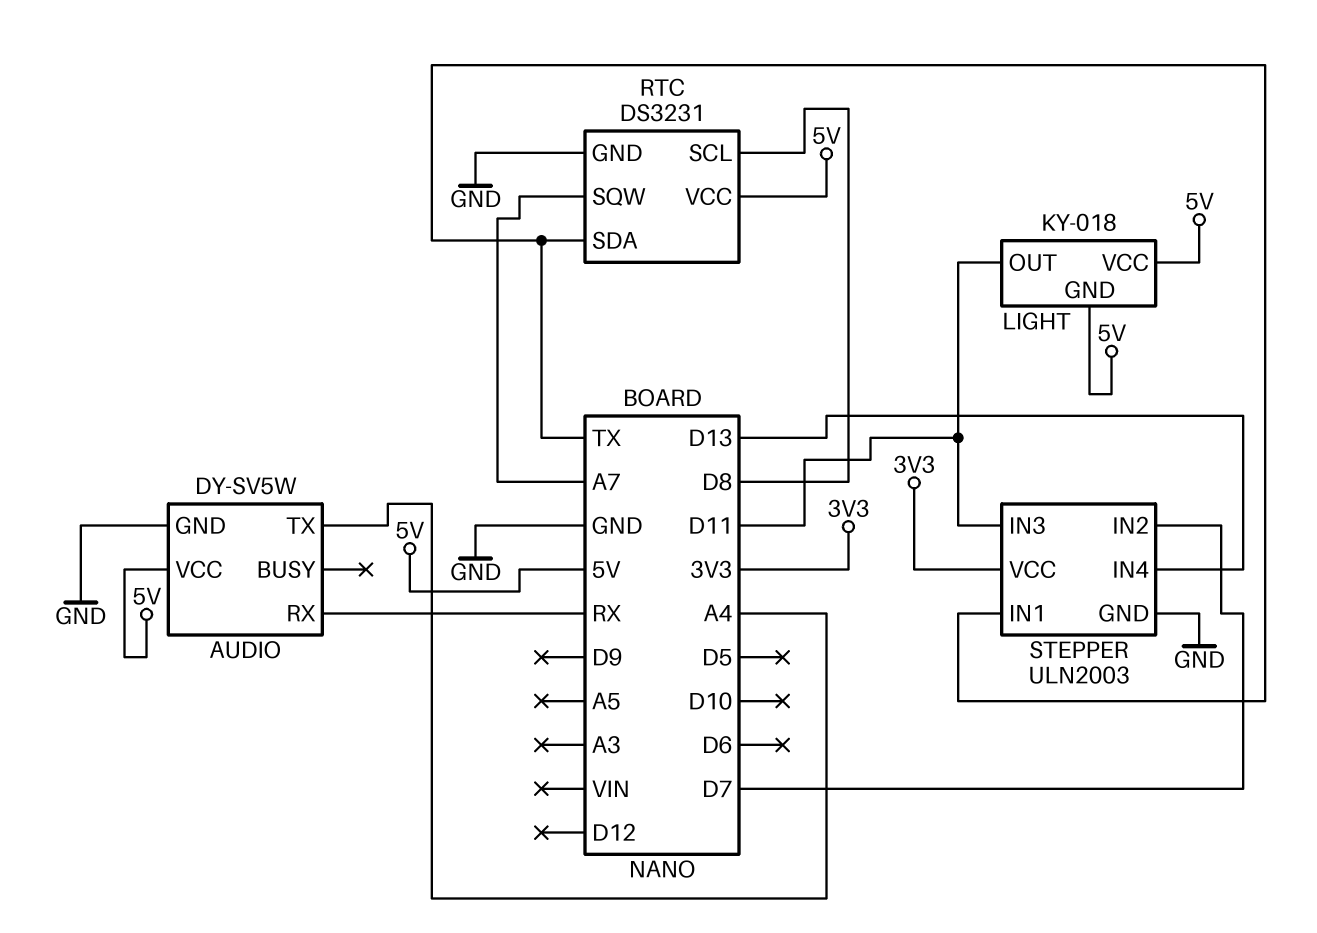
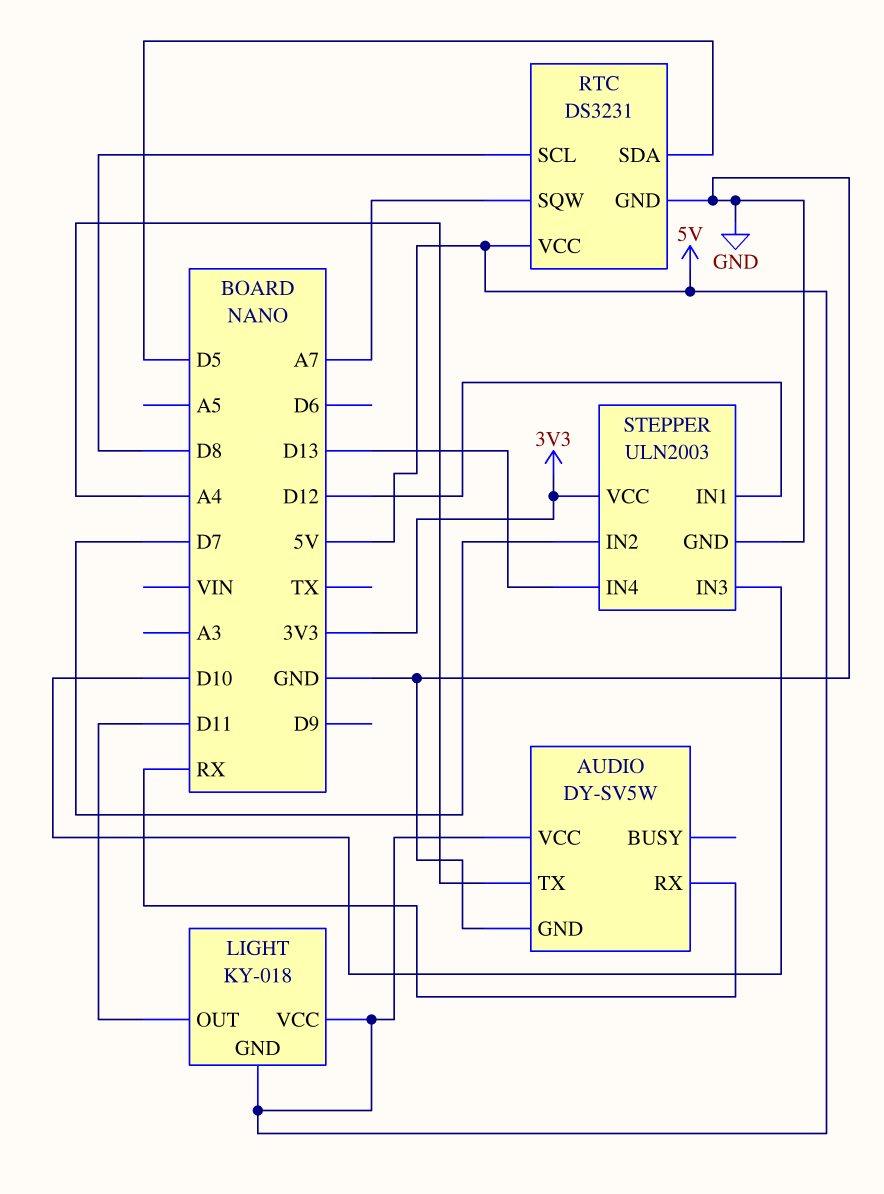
RTC pin SDA: TX -> D5
STEPPER pin IN1: TX -> D12
STEPPER pin IN3: D11 -> D10

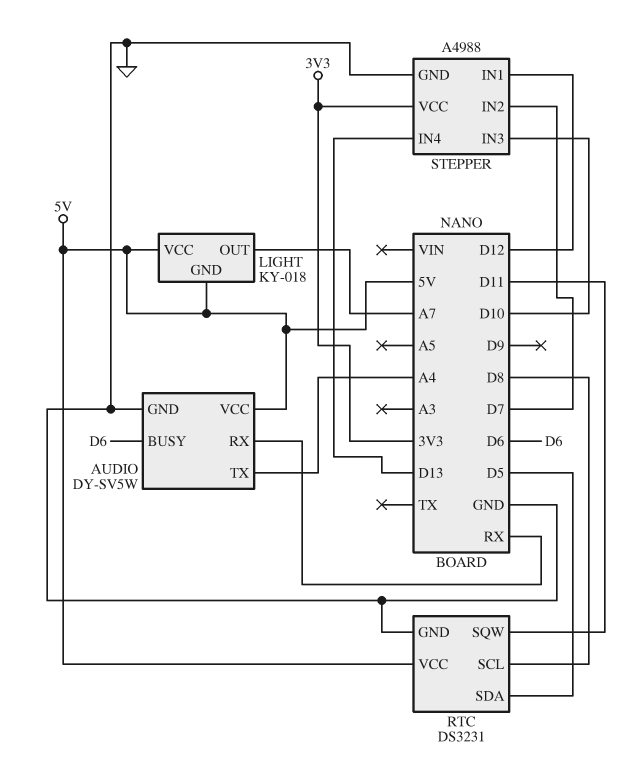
AUDIO pin BUSY: none -> D6
LIGHT pin OUT: D11 -> A7
RTC pin SQW: A7 -> D11
STEPPER: ULN2003 -> A4988

